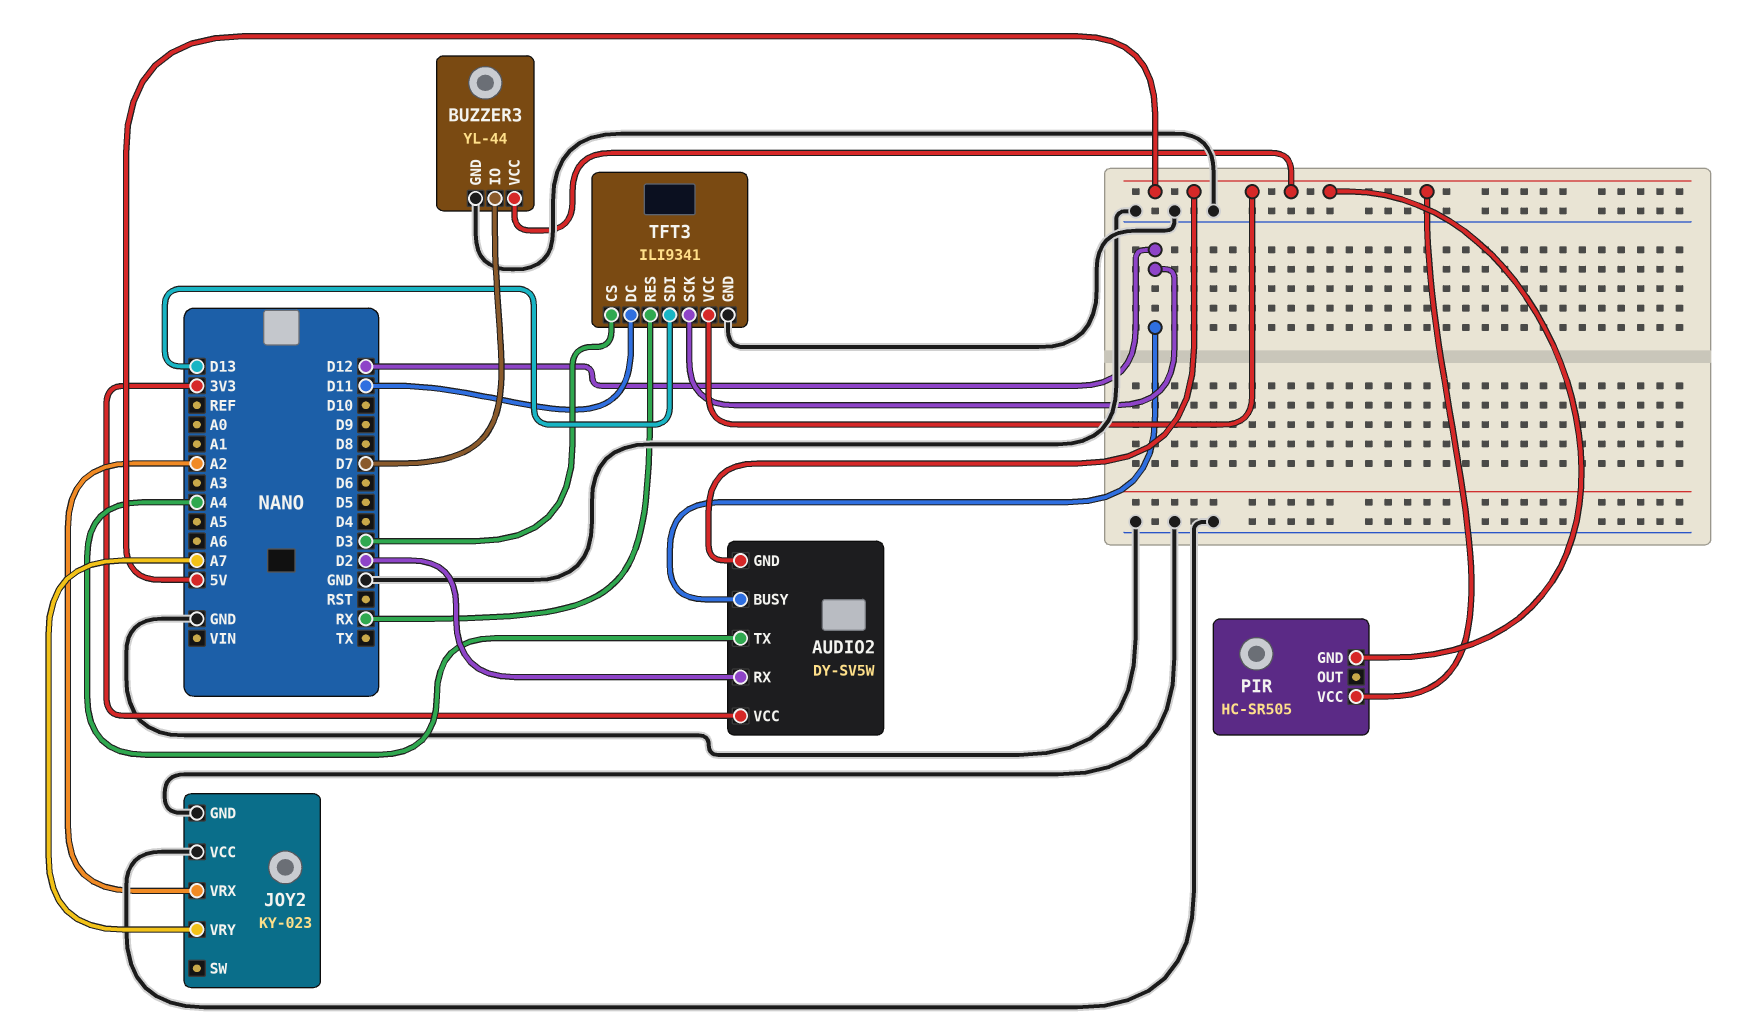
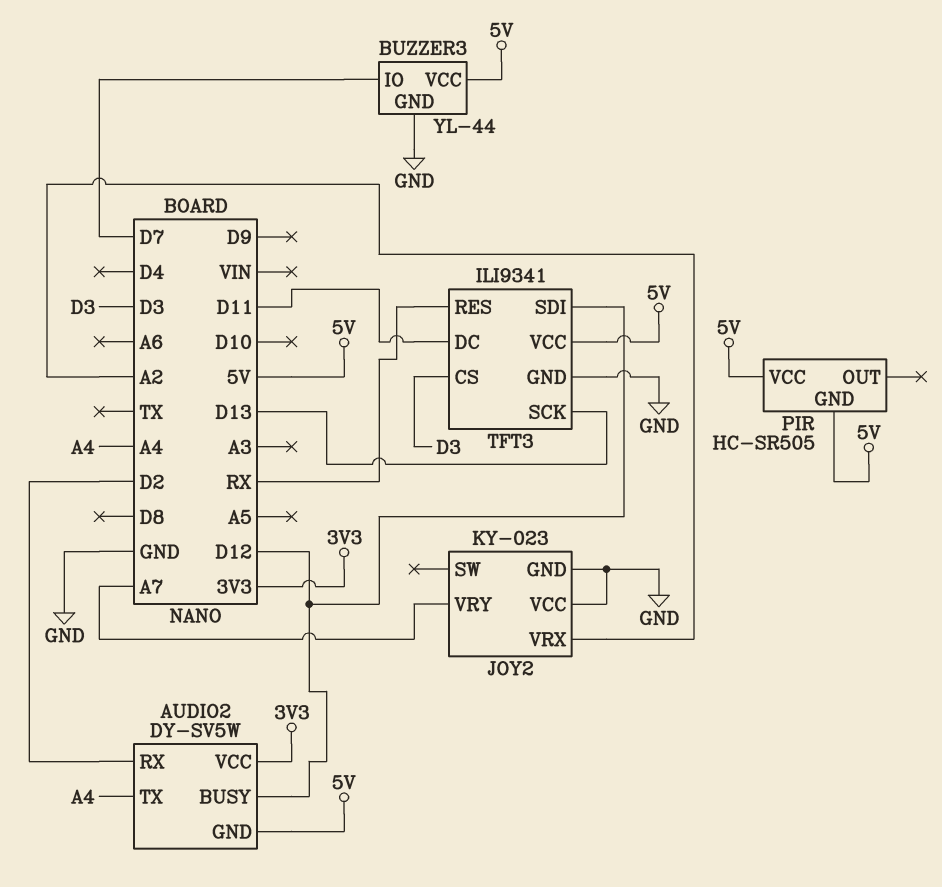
TFT3 pin SCK: D12 -> D13
TFT3 pin SDI: D13 -> D12

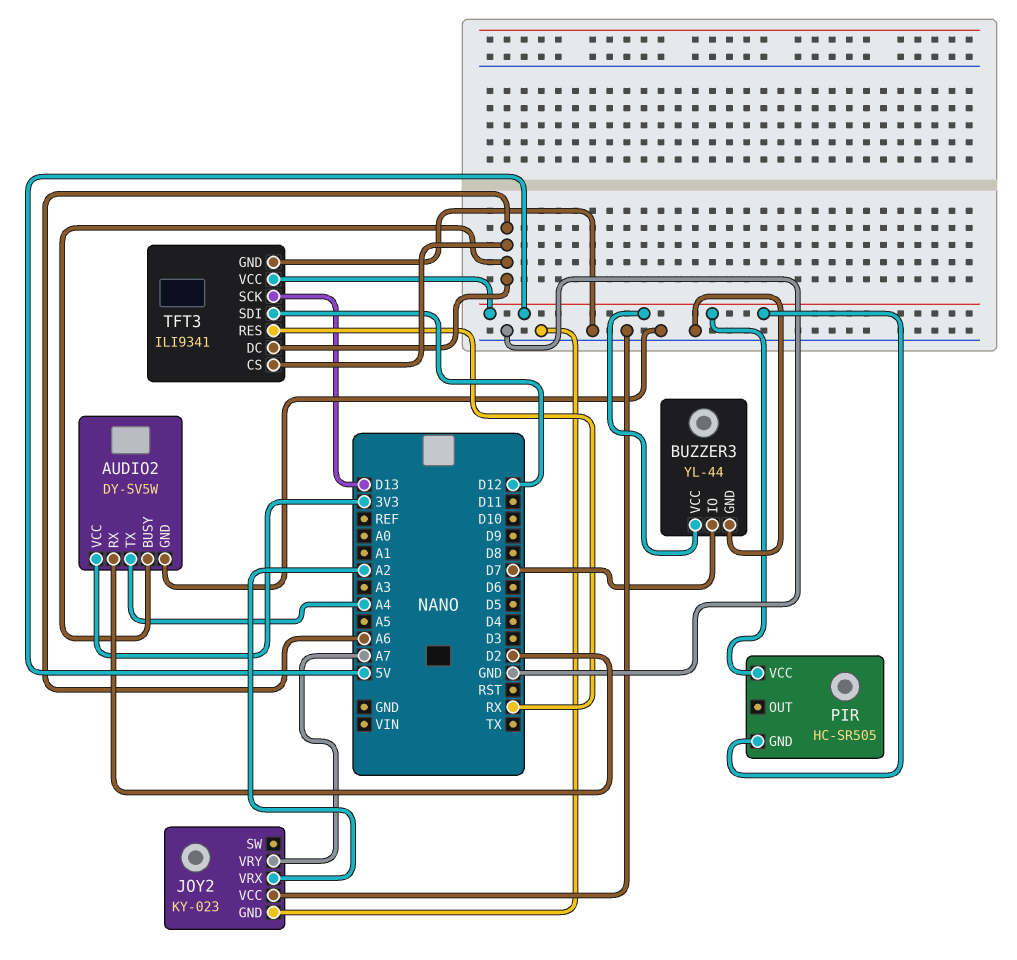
AUDIO2 pin BUSY: D12 -> A6
AUDIO2 pin GND: 5V -> GND
TFT3 pin CS: D3 -> A6
TFT3 pin DC: D11 -> A6

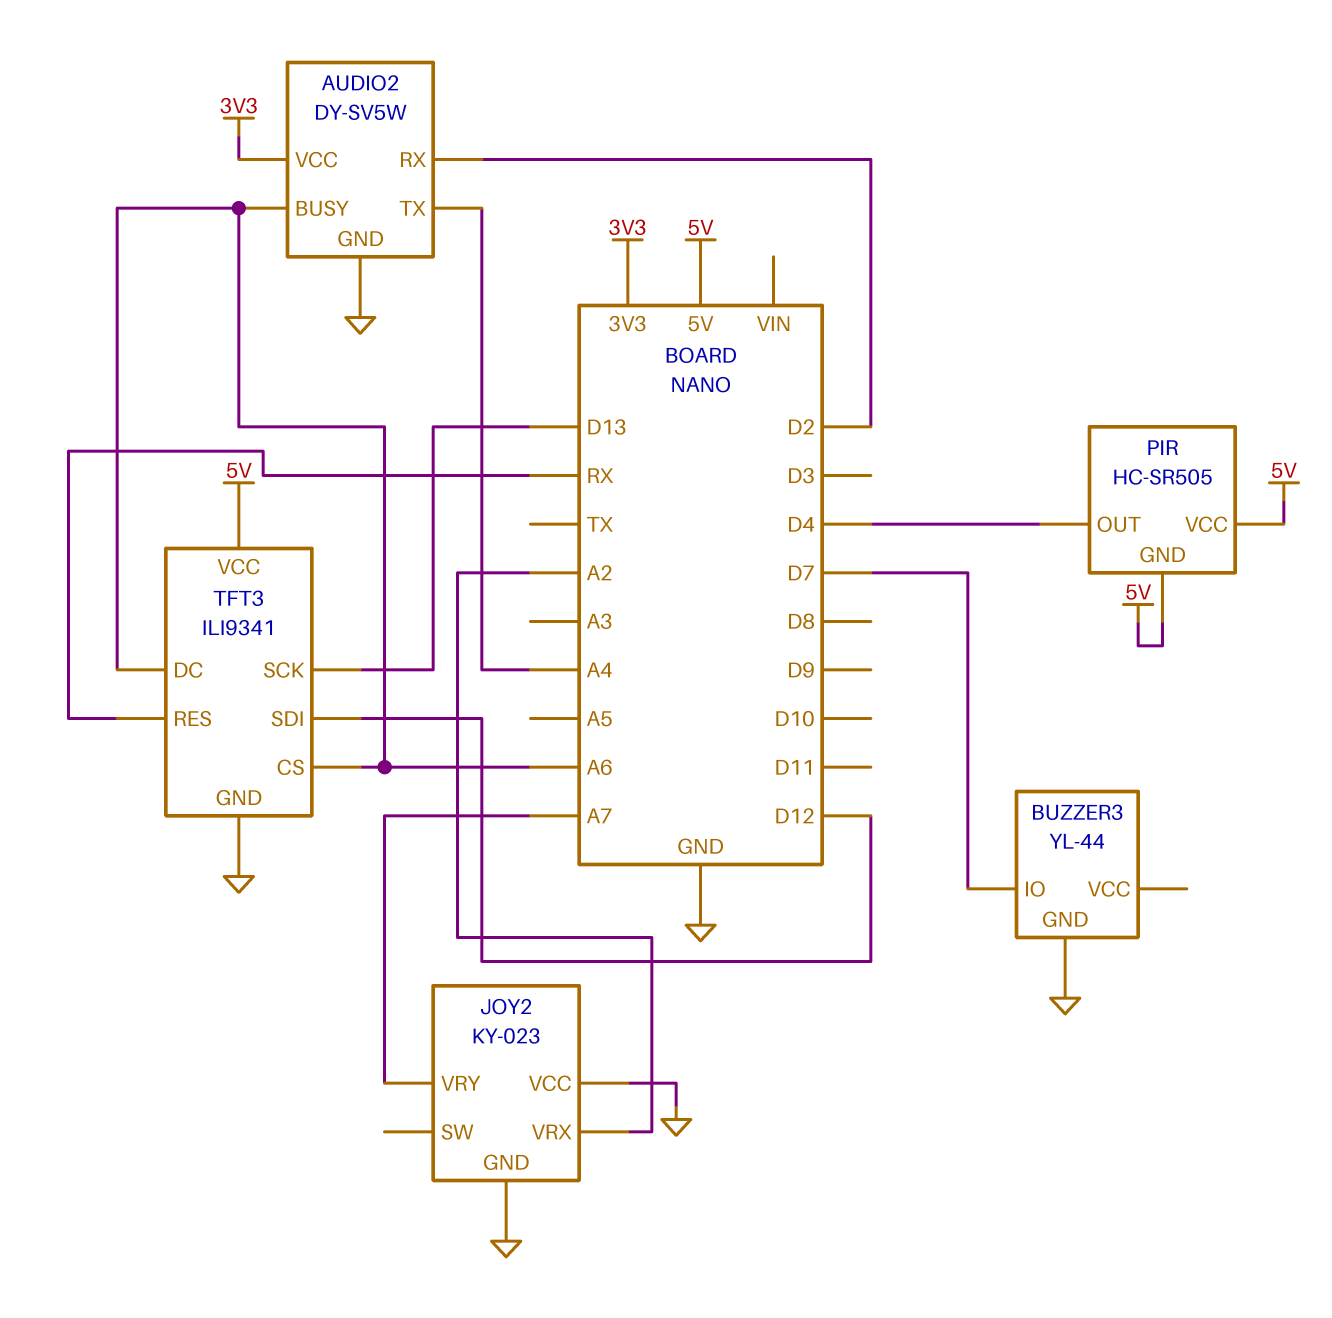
BUZZER3 pin VCC: 5V -> none
PIR pin OUT: none -> D4

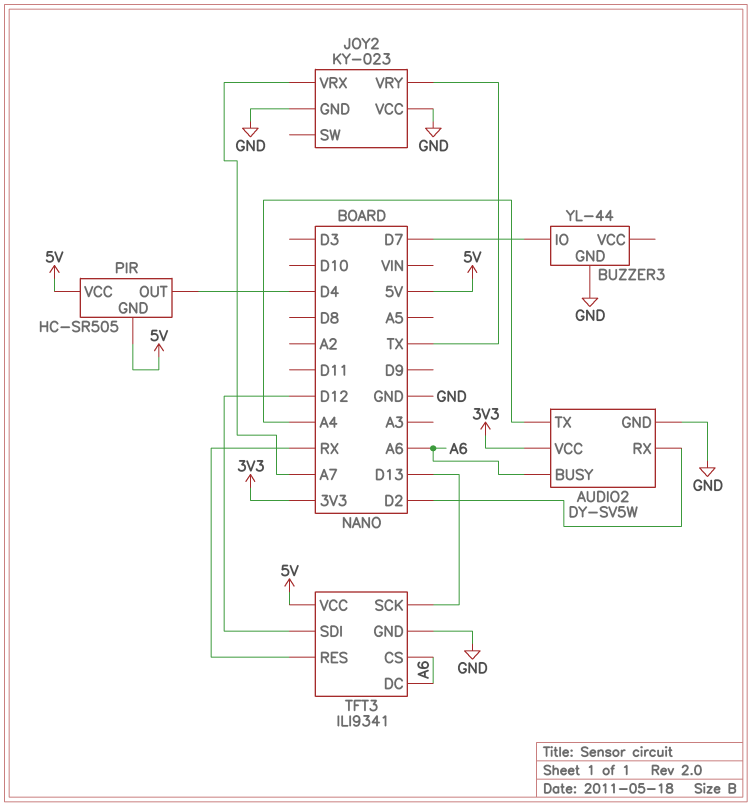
JOY2 pin VRX: A2 -> A7
JOY2 pin VRY: A7 -> TX

